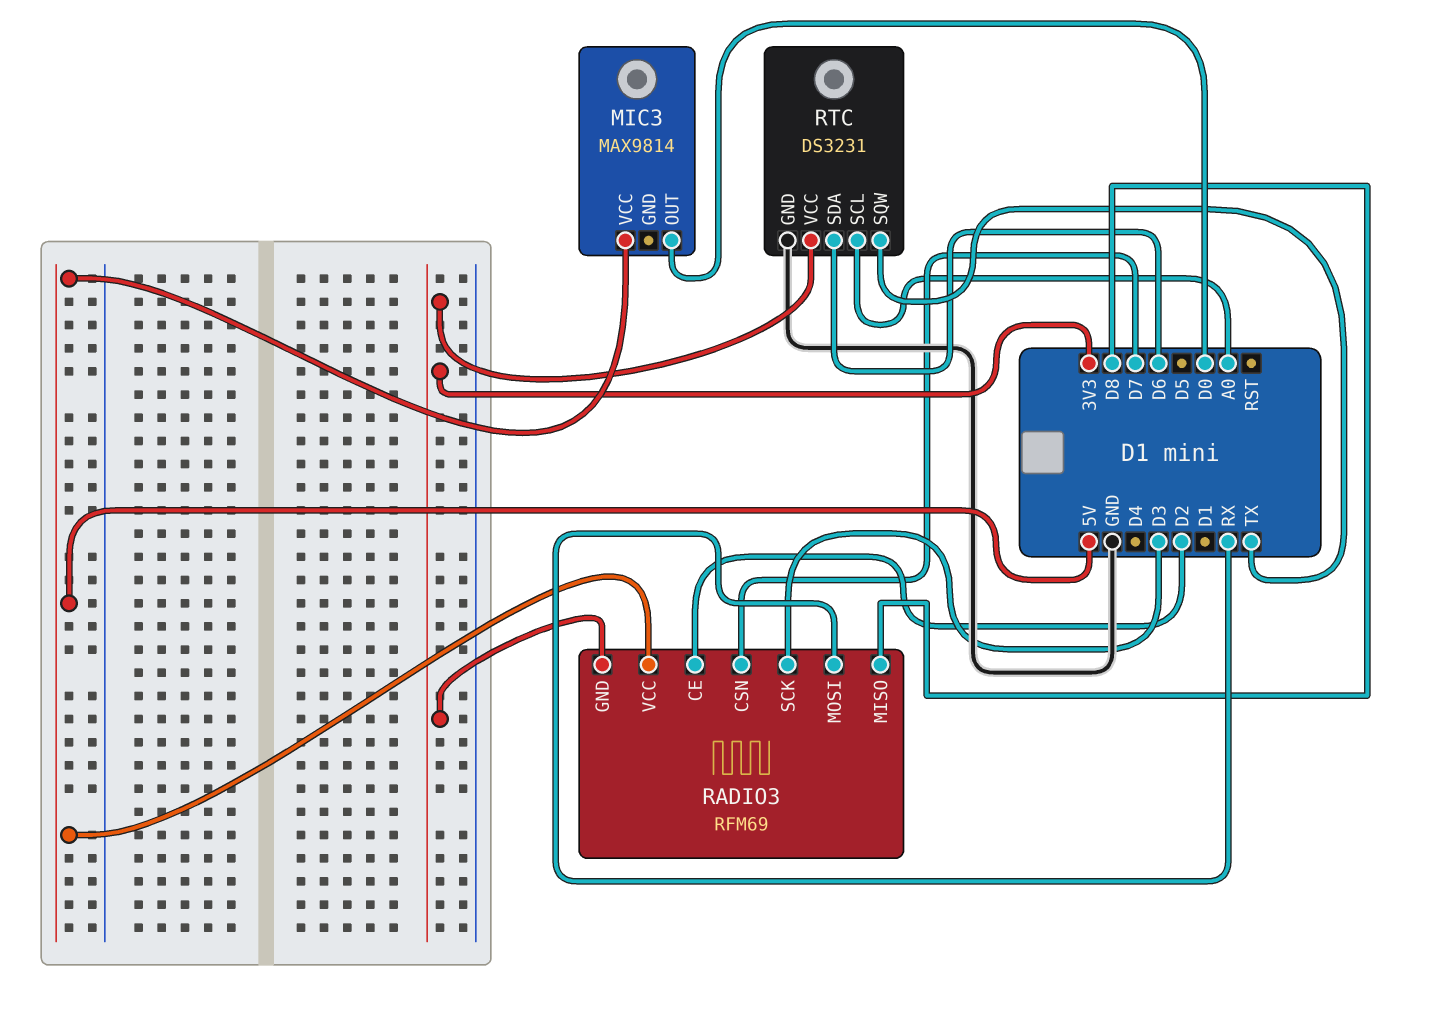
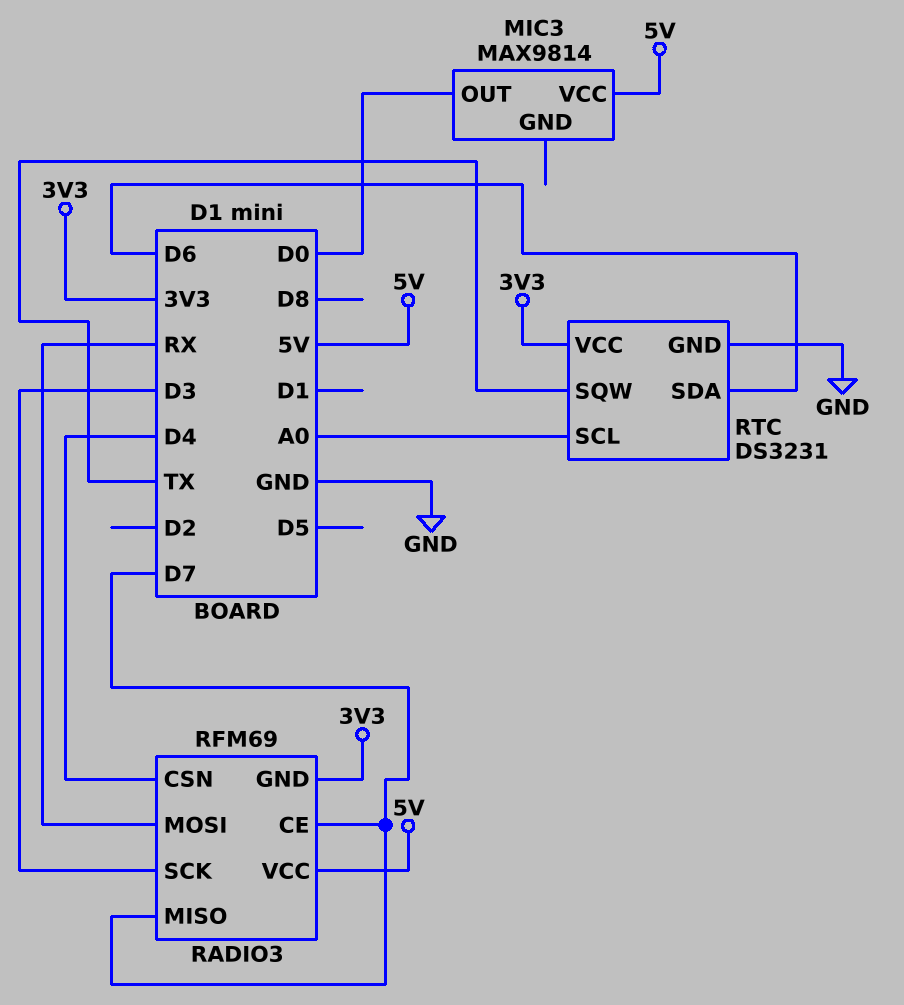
RADIO3 pin CE: D2 -> D7
RADIO3 pin CSN: D7 -> D4
RADIO3 pin MISO: D8 -> D7

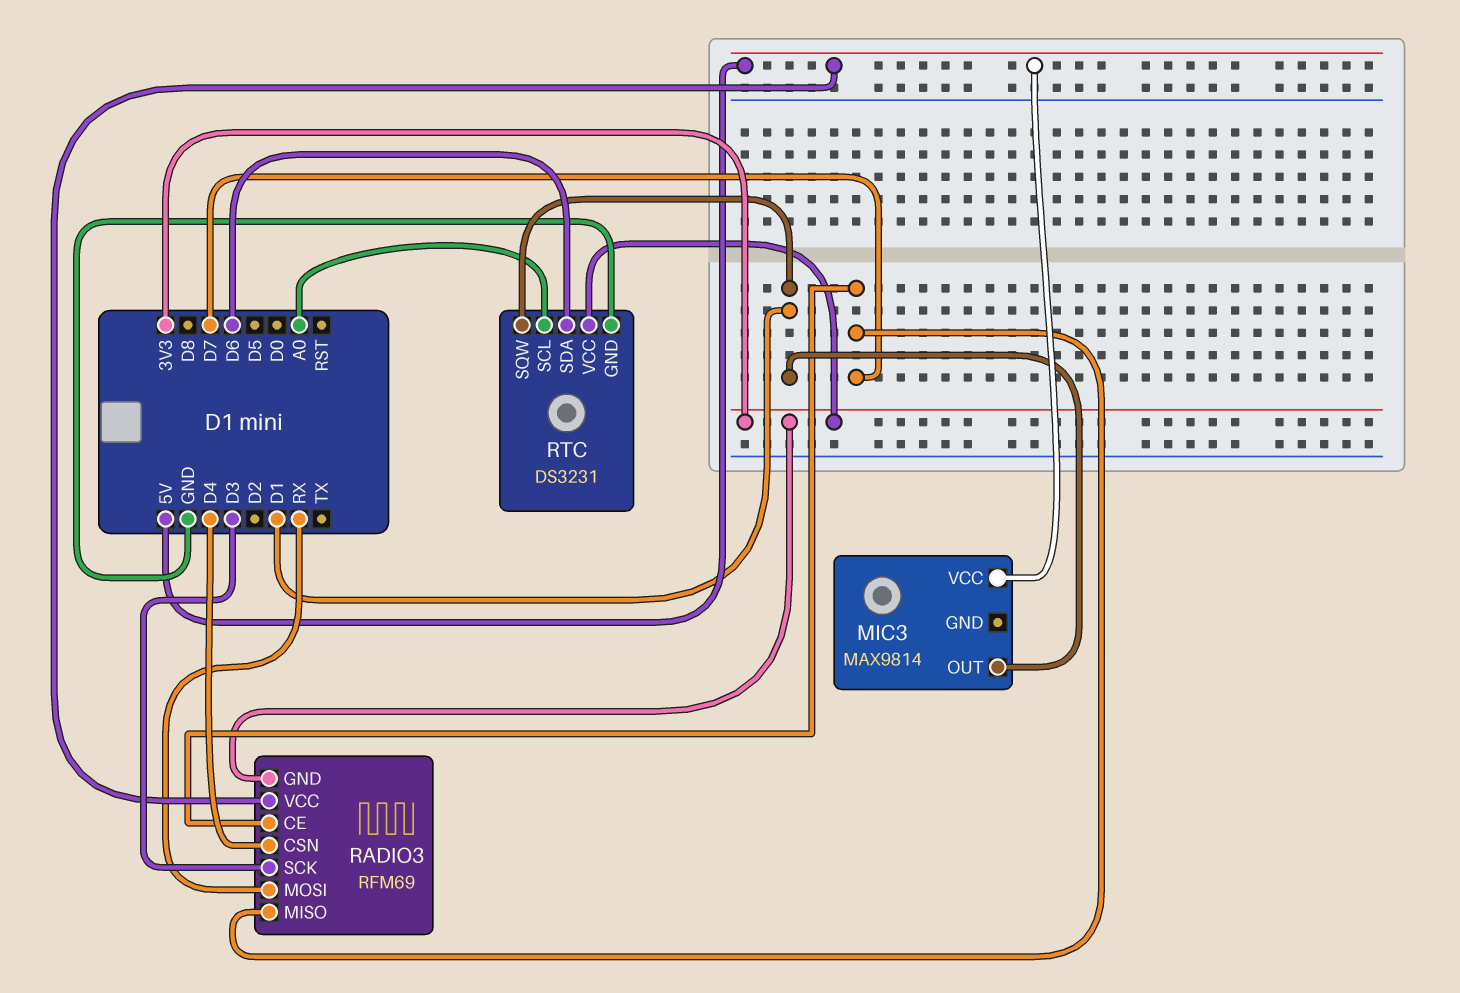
MIC3 pin OUT: D0 -> D1
RTC pin SQW: TX -> D1

